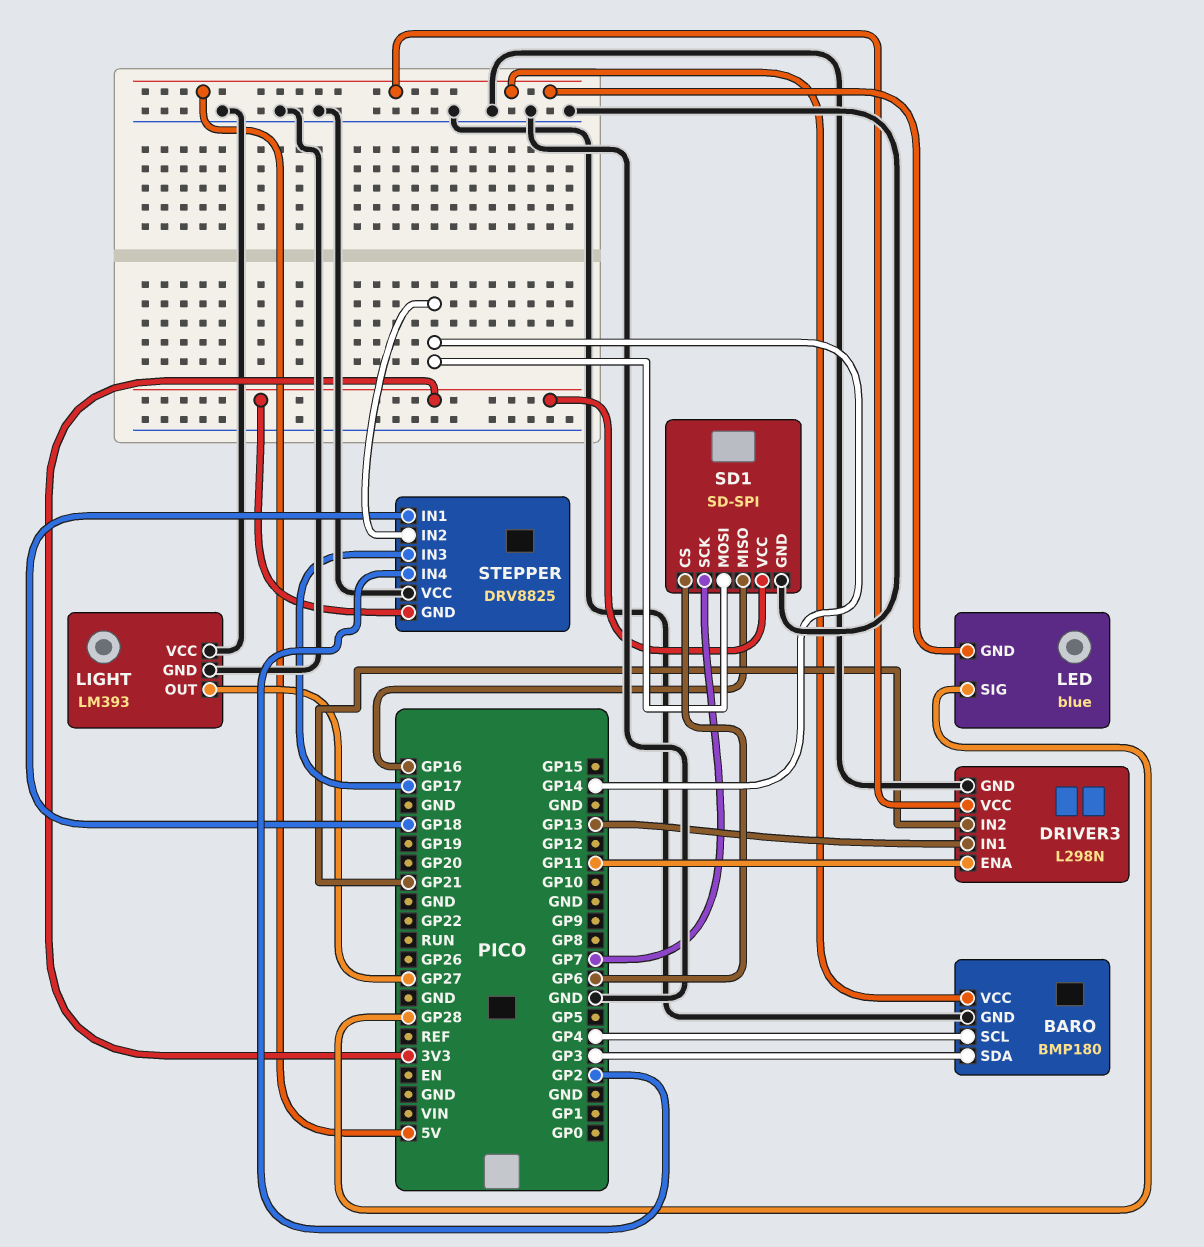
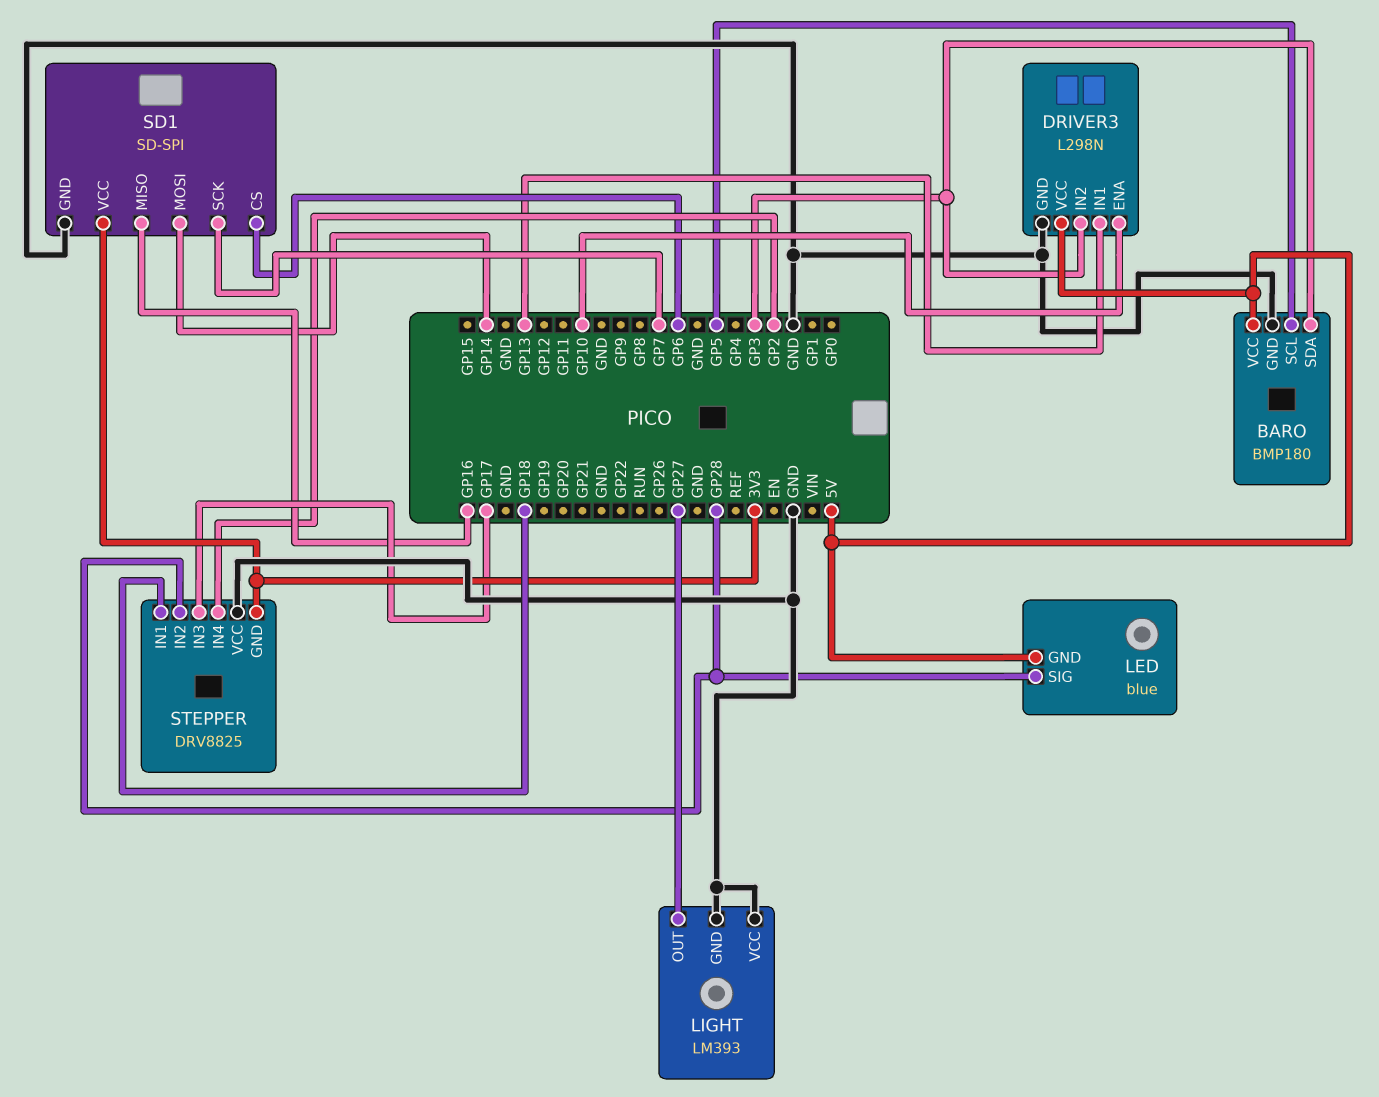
BARO pin SCL: GP4 -> GP5
DRIVER3 pin ENA: GP11 -> GP10
DRIVER3 pin IN2: GP21 -> GP3
STEPPER pin IN2: GP14 -> GP28

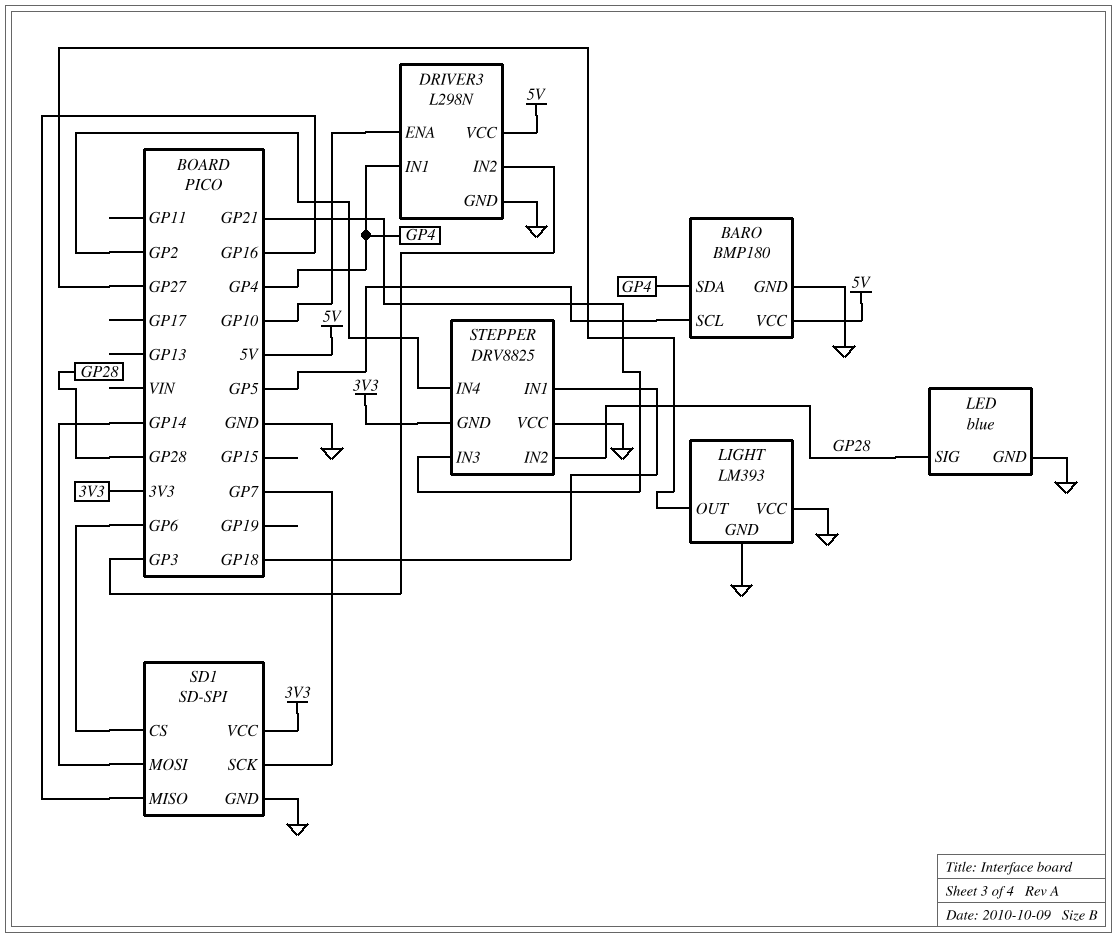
BARO pin SDA: GP3 -> GP4
DRIVER3 pin IN1: GP13 -> GP4
LED pin GND: 5V -> GND
STEPPER pin IN3: GP17 -> GP21

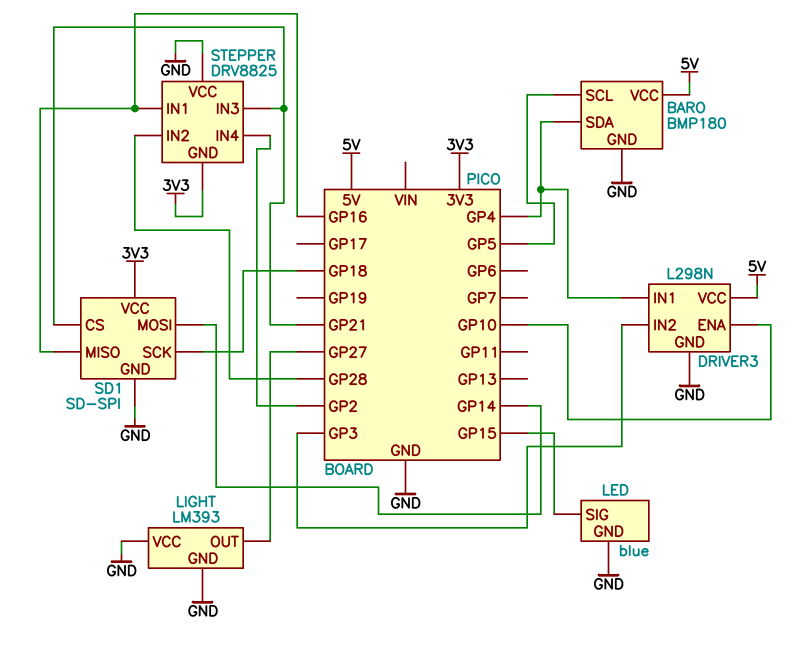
LED pin SIG: GP28 -> GP15
SD1 pin CS: GP6 -> GP21
SD1 pin SCK: GP7 -> GP18
STEPPER pin IN1: GP18 -> GP16

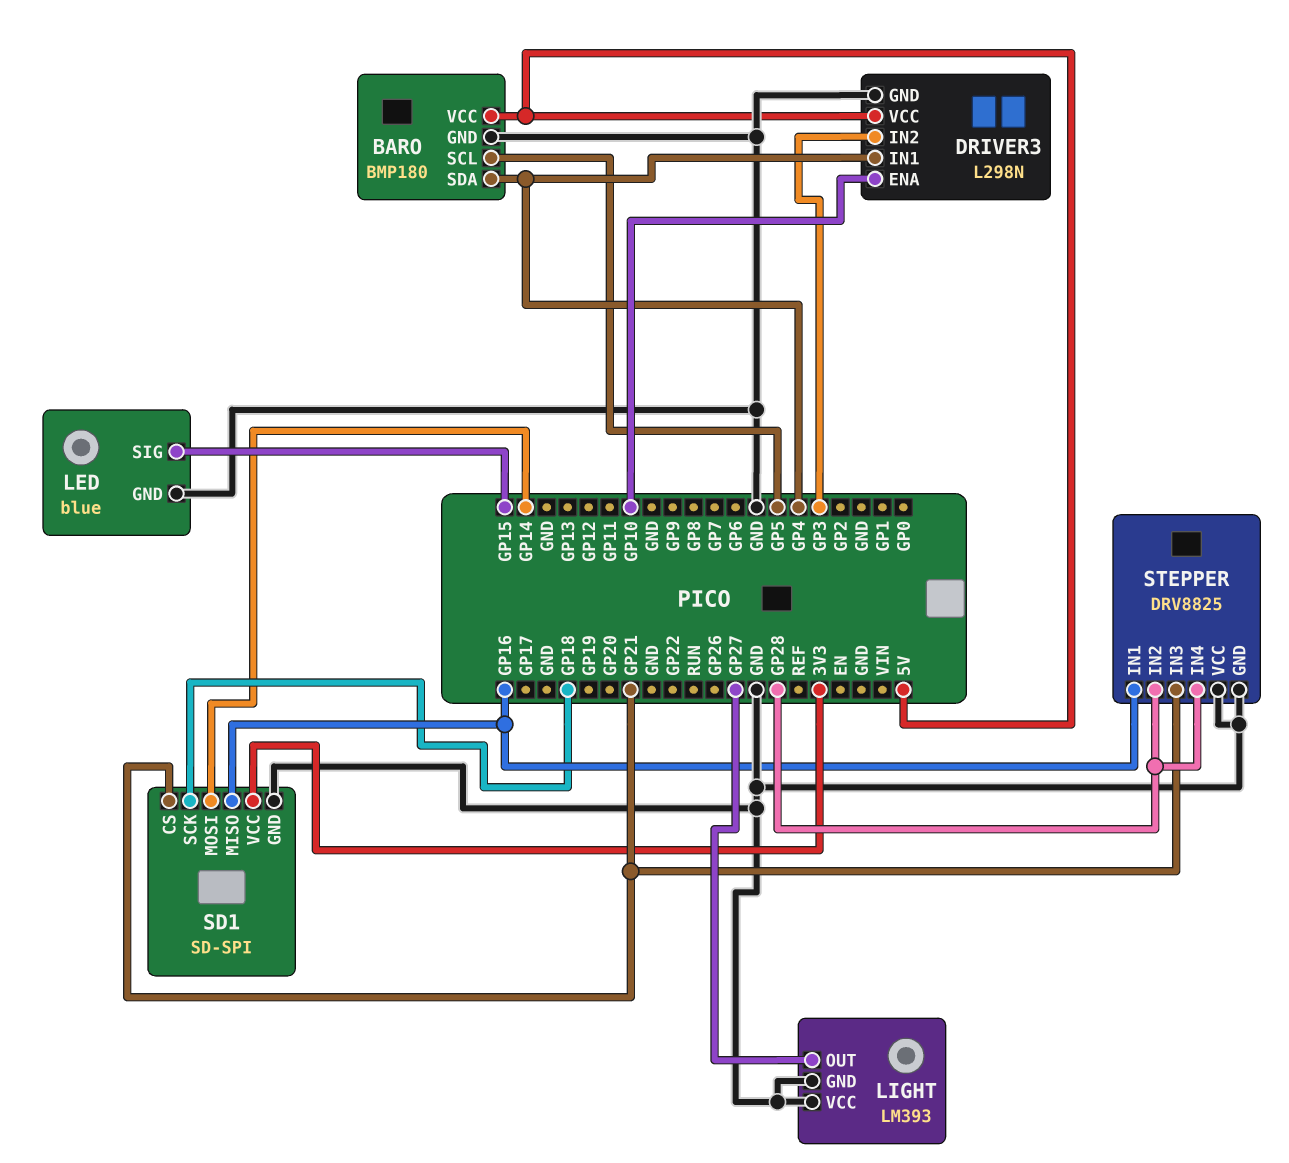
STEPPER pin GND: 3V3 -> GND
STEPPER pin IN4: GP2 -> GP28

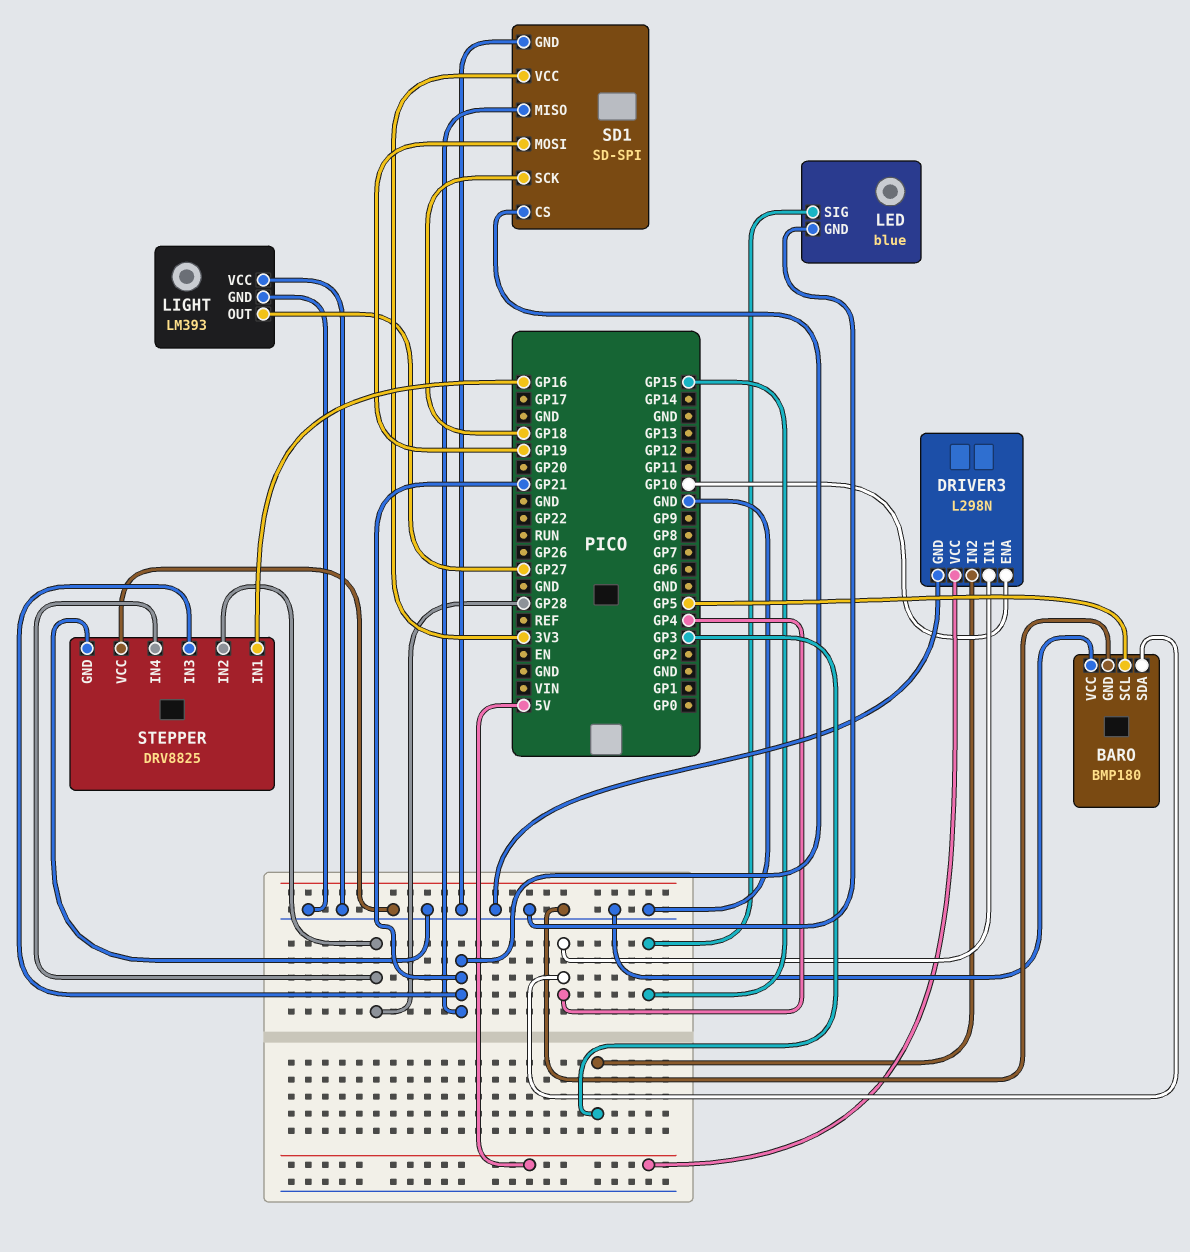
BARO pin VCC: 5V -> GND
SD1 pin MISO: GP16 -> GP21
SD1 pin MOSI: GP14 -> GP19

